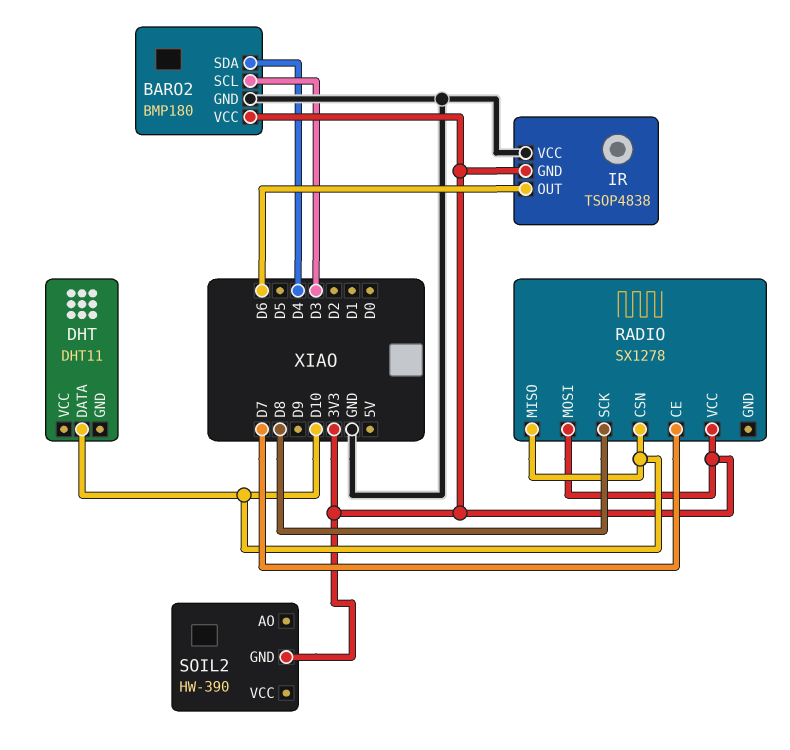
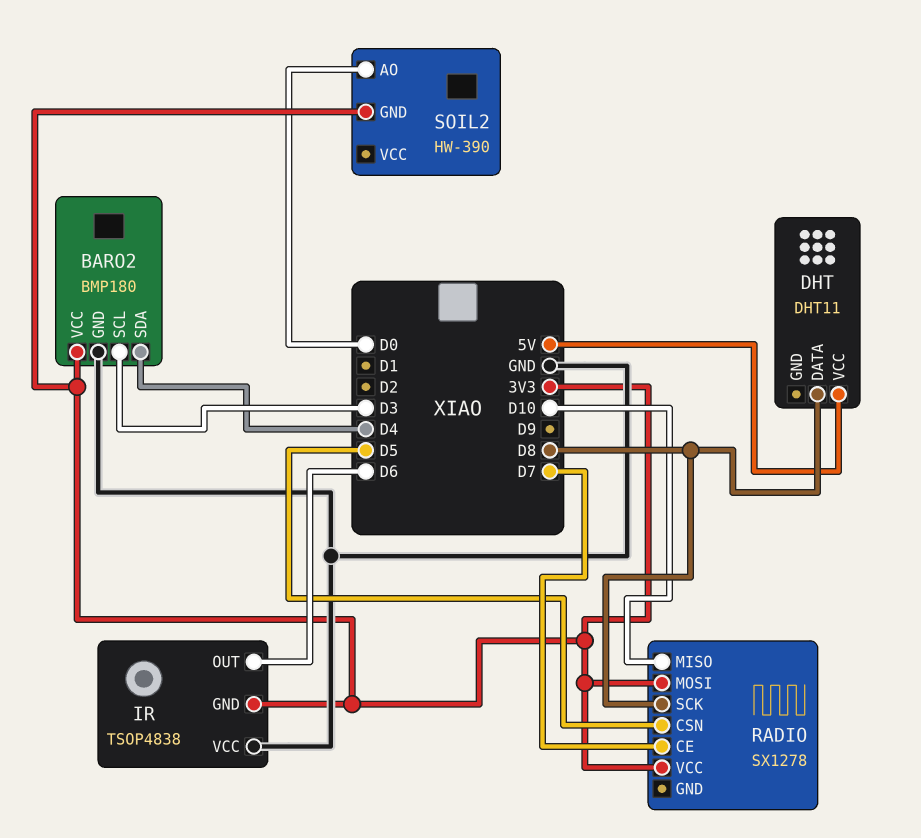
DHT pin DATA: D10 -> D8
DHT pin VCC: none -> 5V
RADIO pin CSN: D10 -> D5
SOIL2 pin AO: none -> D0

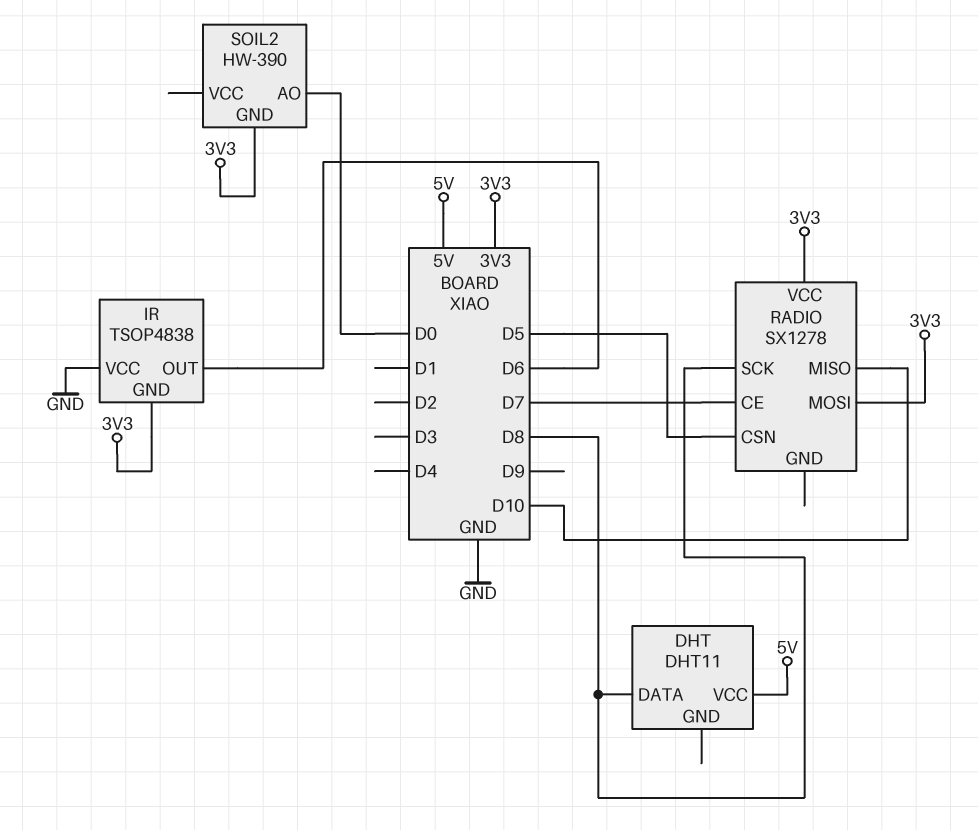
BARO2: BMP180 -> none
BARO2 pin GND: GND -> none
BARO2 pin SCL: D3 -> none
BARO2 pin SDA: D4 -> none
BARO2 pin VCC: 3V3 -> none

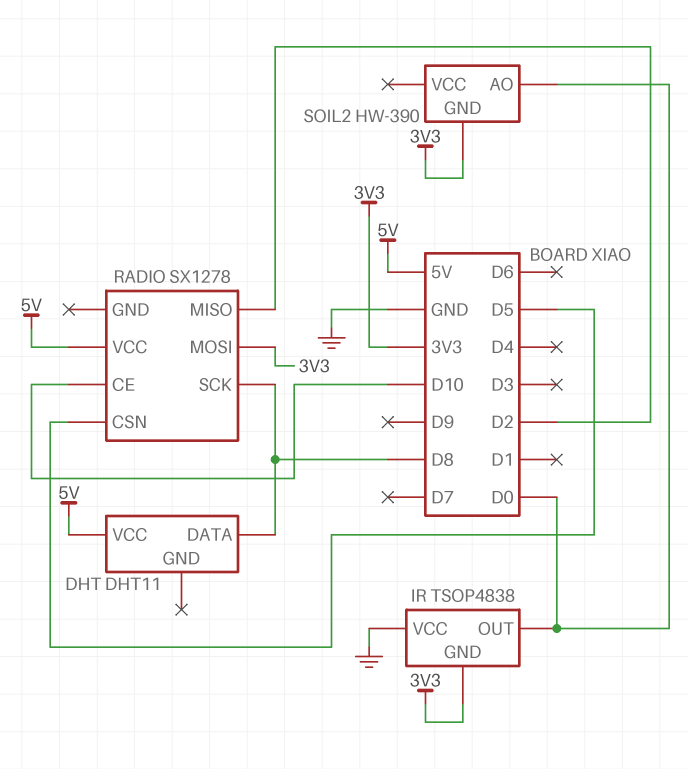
IR pin OUT: D6 -> D0
RADIO pin CE: D7 -> D10
RADIO pin MISO: D10 -> D2
RADIO pin VCC: 3V3 -> 5V

